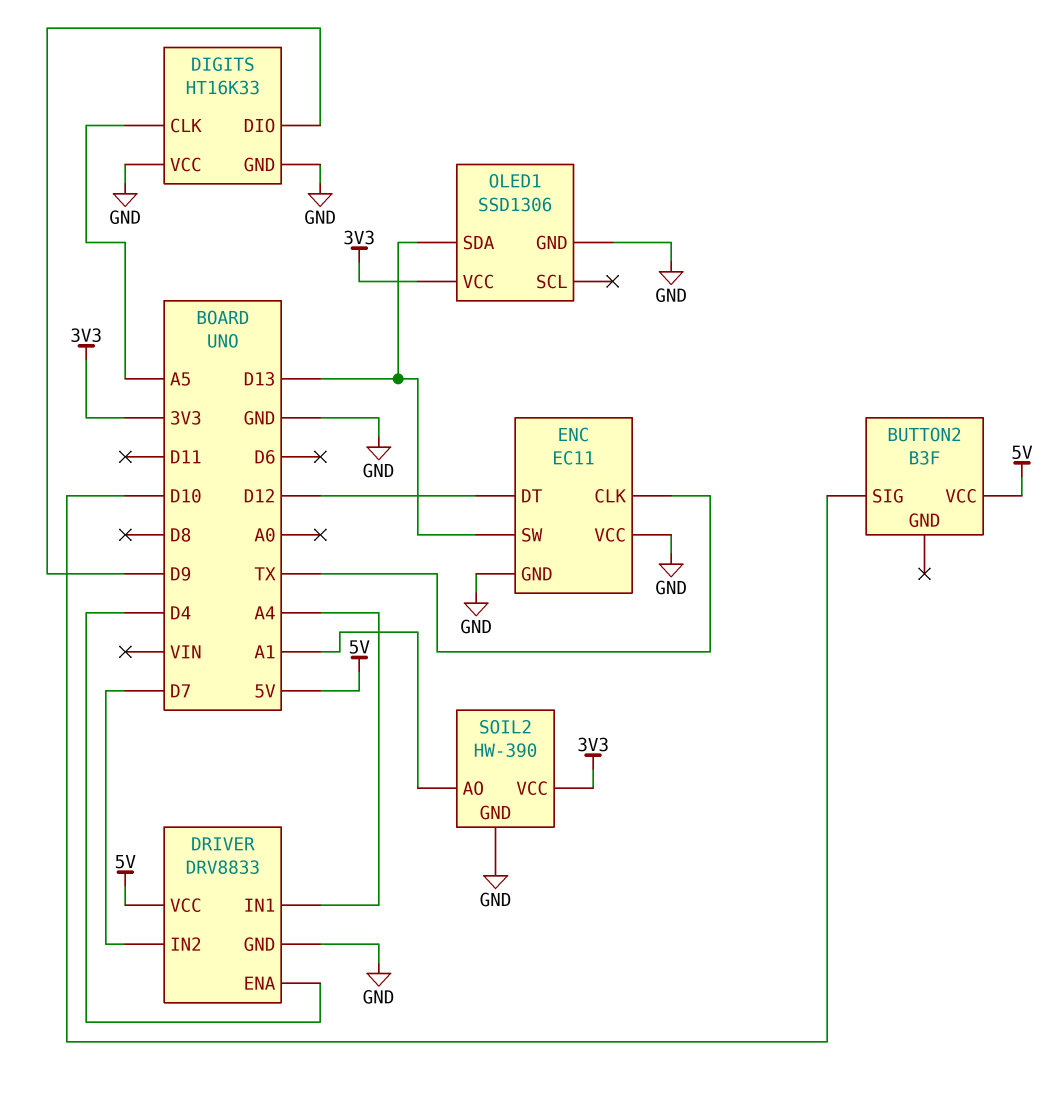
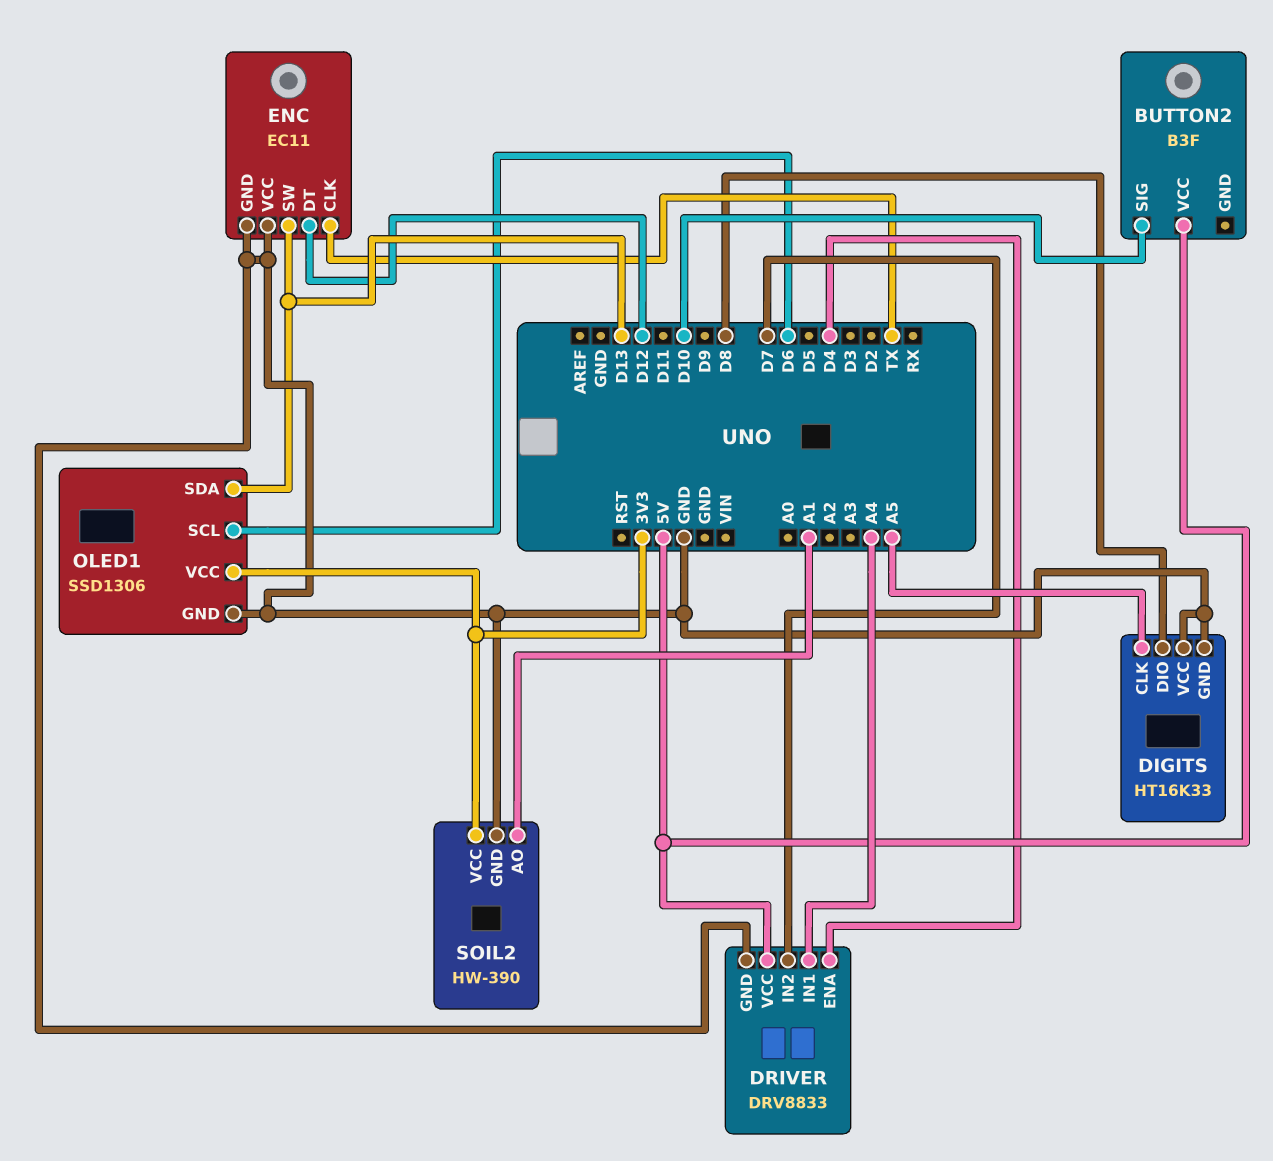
DIGITS pin DIO: D9 -> D8
OLED1 pin SCL: none -> D6

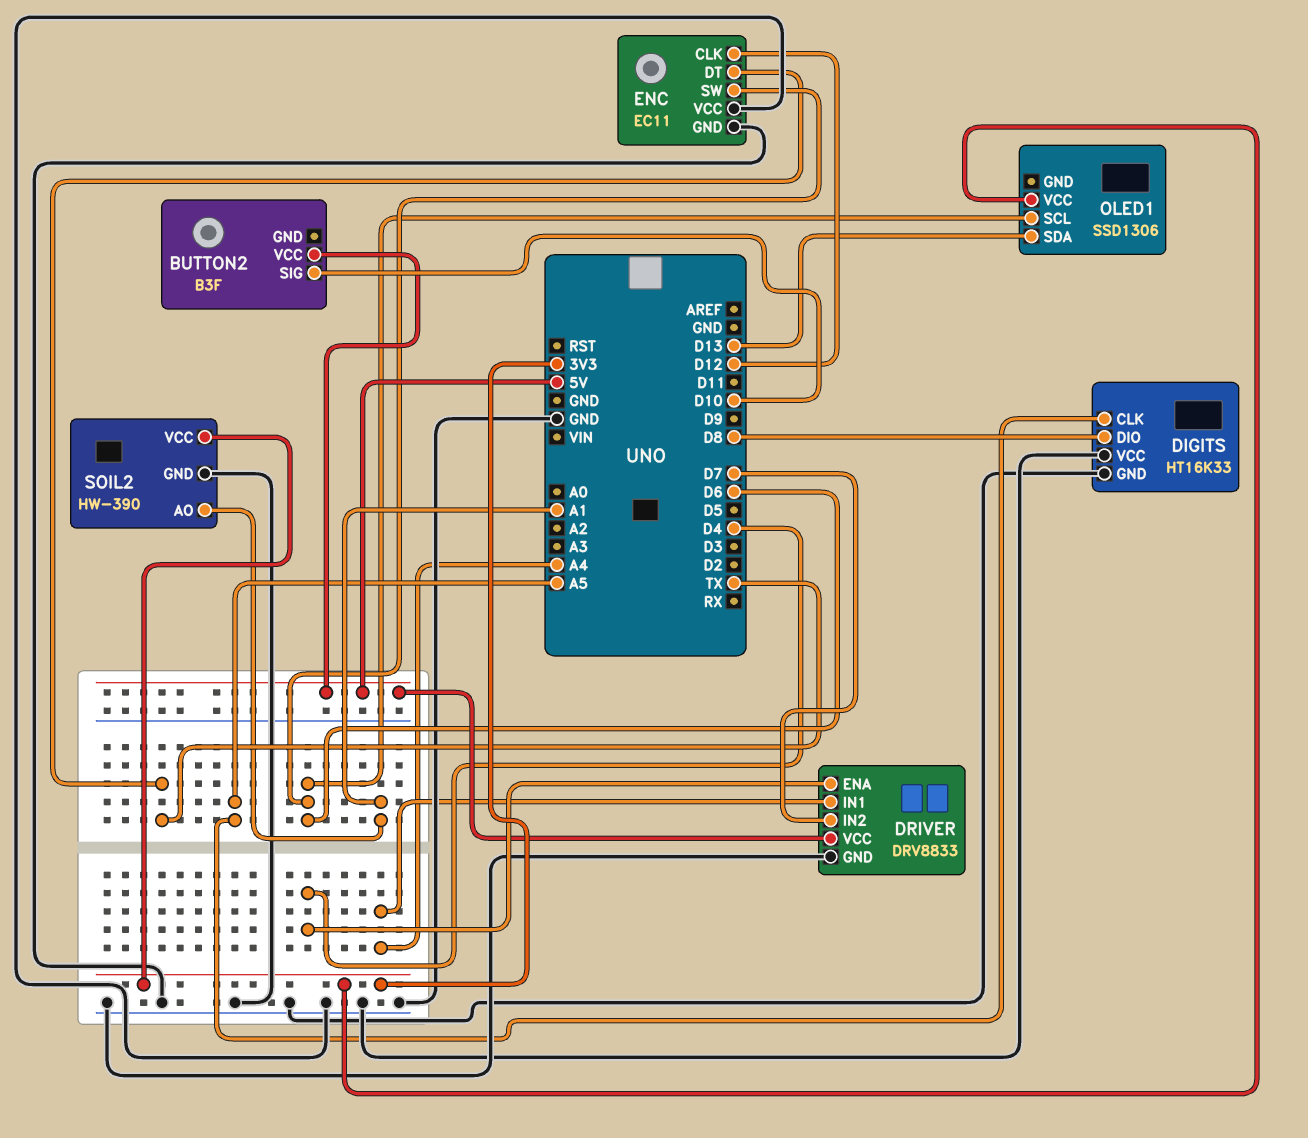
ENC pin CLK: TX -> D12
ENC pin DT: D12 -> TX
ENC pin SW: D13 -> D6
OLED1 pin GND: GND -> none

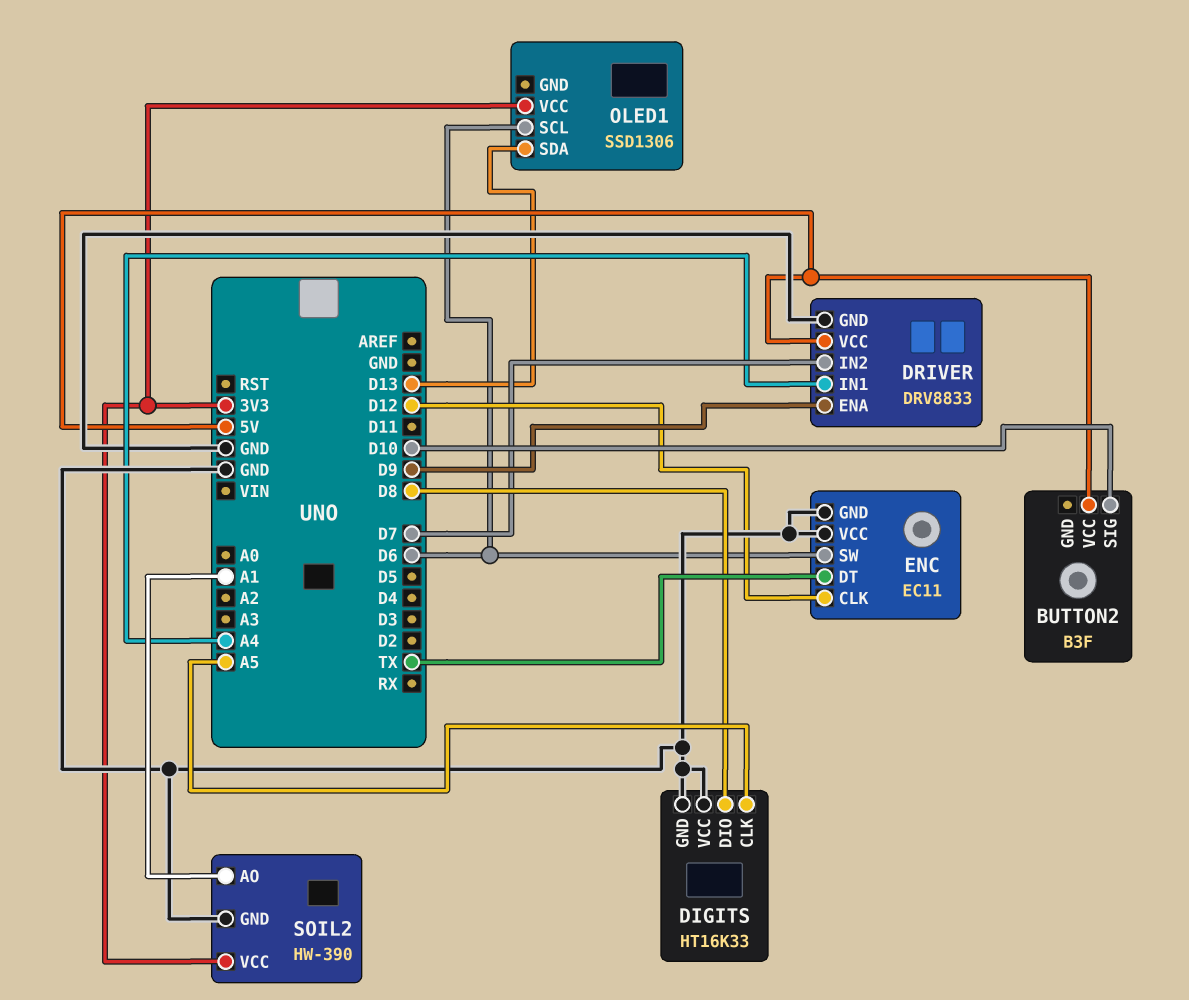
DRIVER pin ENA: D4 -> D9

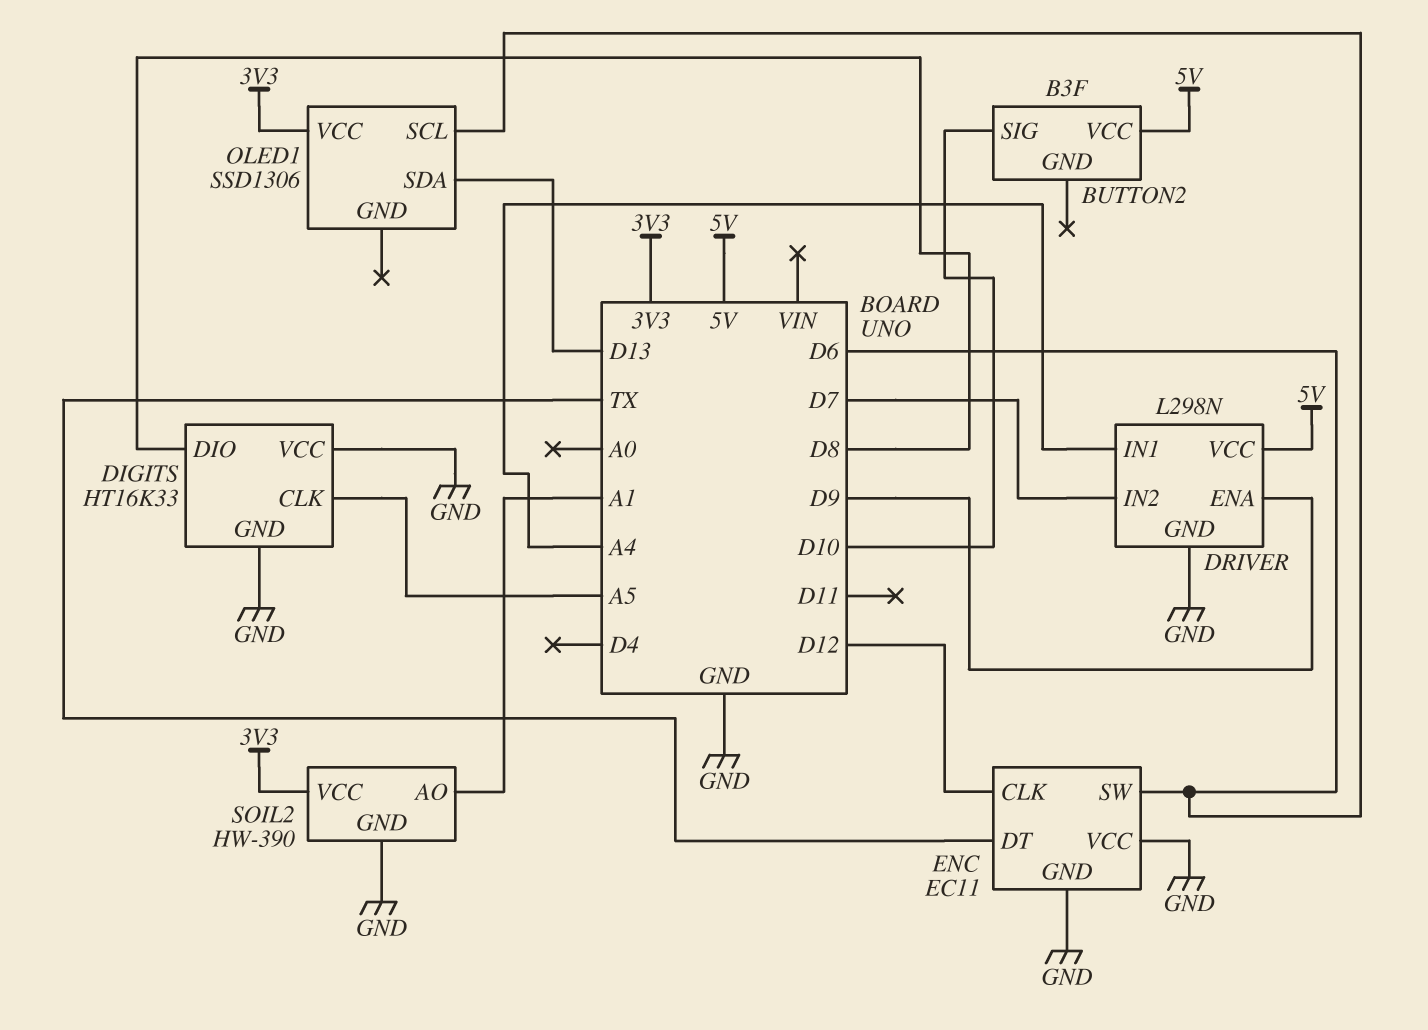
DRIVER: DRV8833 -> L298N

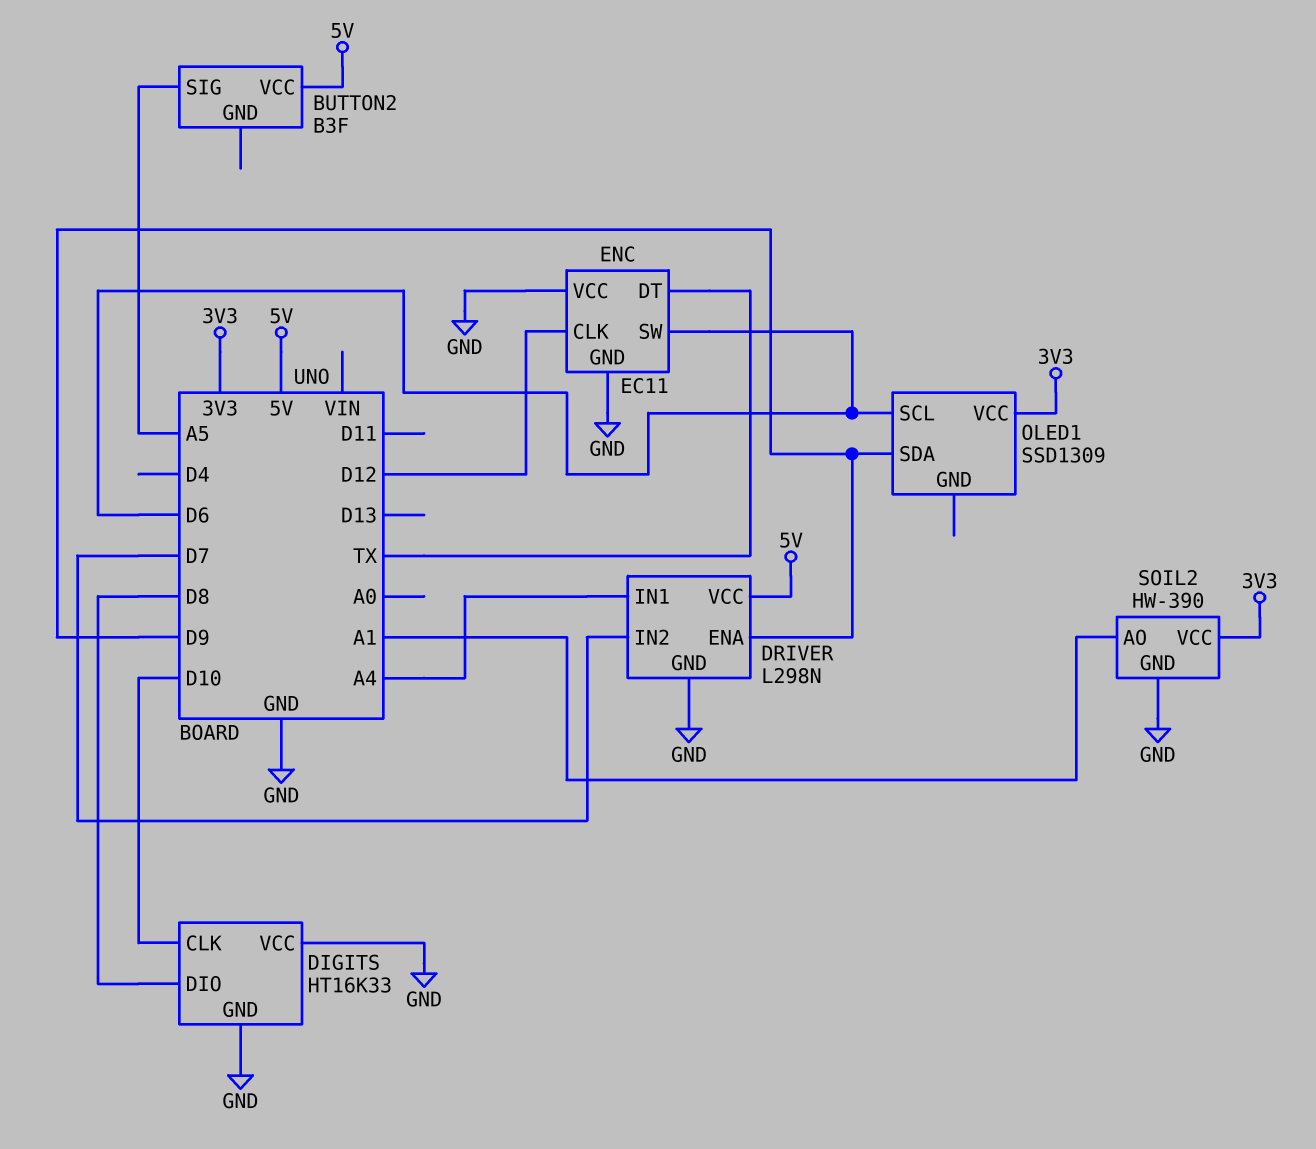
BUTTON2 pin SIG: D10 -> A5
DIGITS pin CLK: A5 -> D10
OLED1: SSD1306 -> SSD1309
OLED1 pin SDA: D13 -> D9

